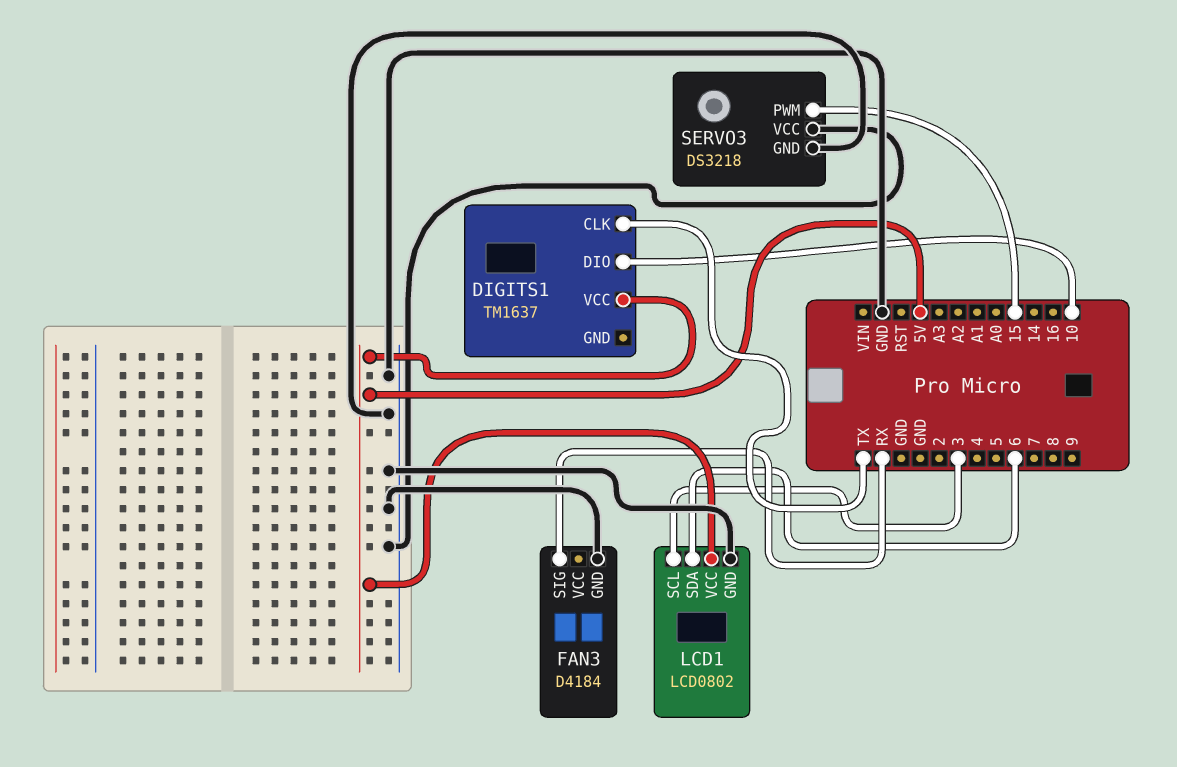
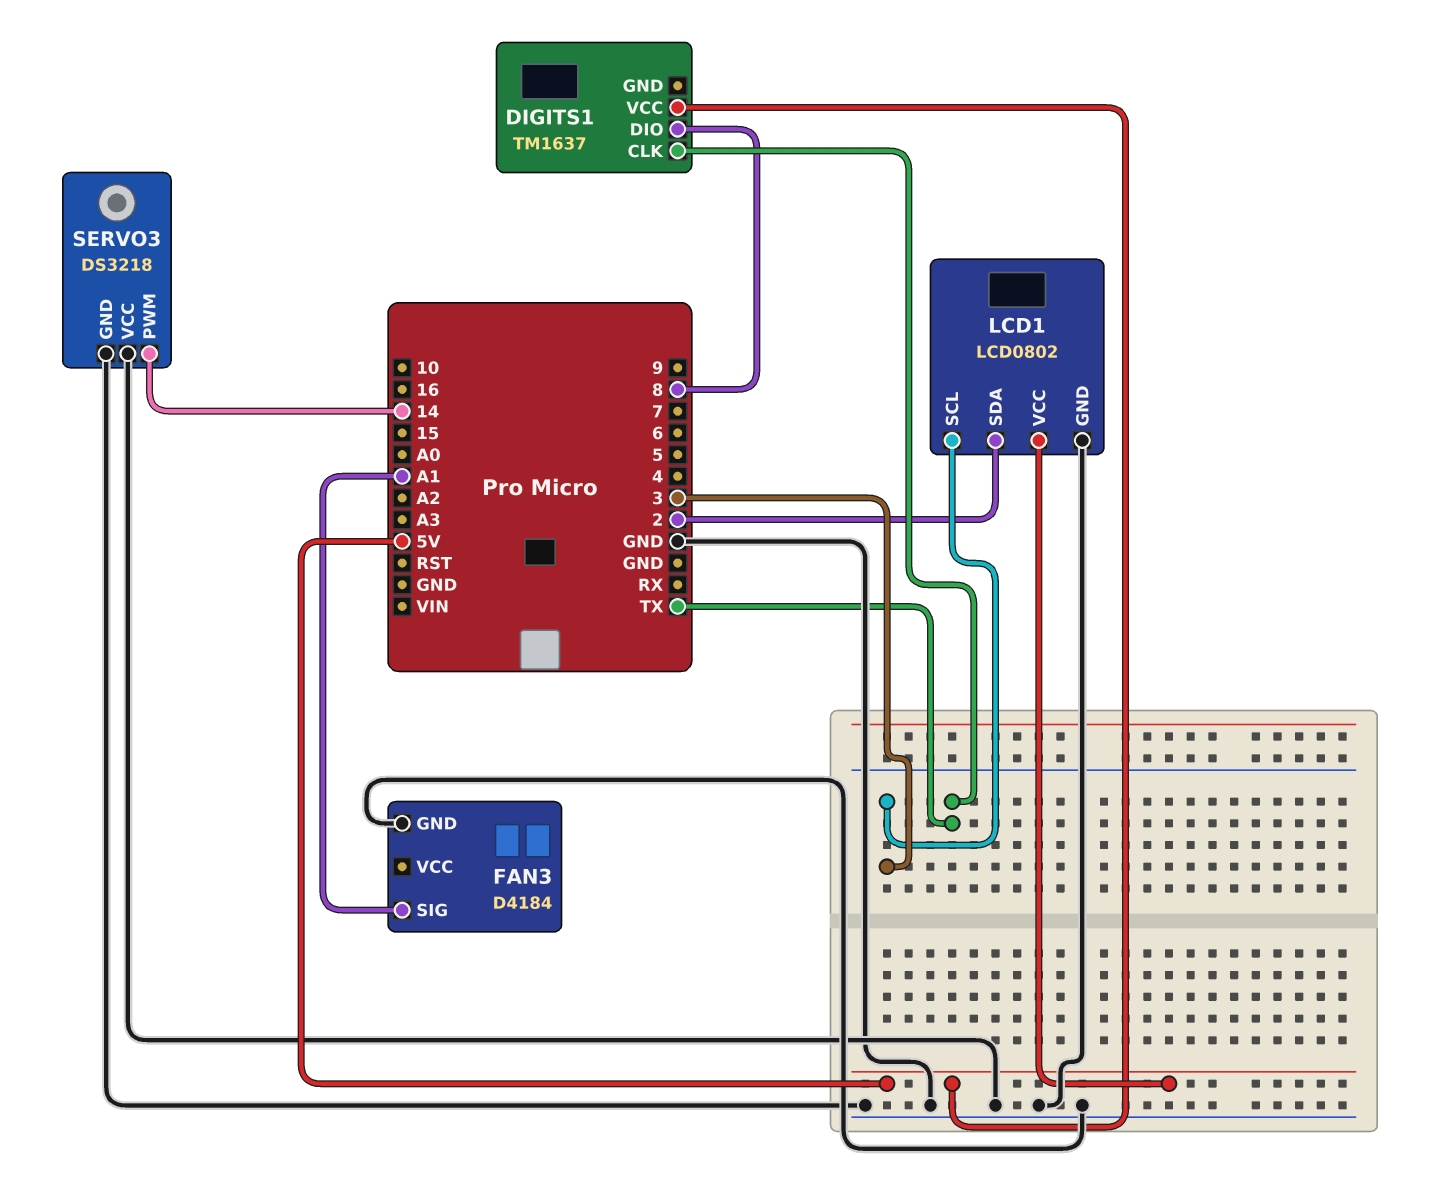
DIGITS1 pin DIO: 10 -> 8
FAN3 pin SIG: RX -> A1
LCD1 pin SDA: 6 -> 2
SERVO3 pin PWM: 15 -> 14

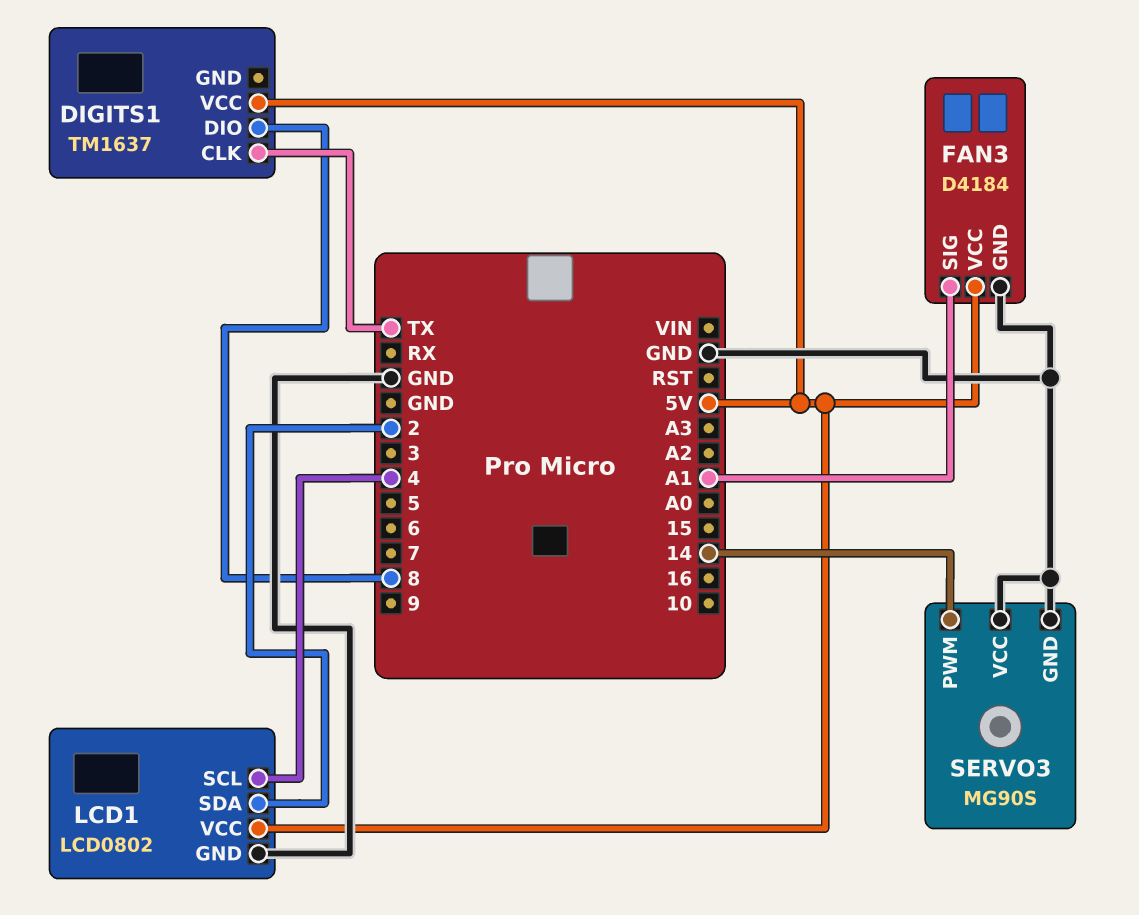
FAN3 pin VCC: none -> 5V
LCD1 pin SCL: 3 -> 4
SERVO3: DS3218 -> MG90S

